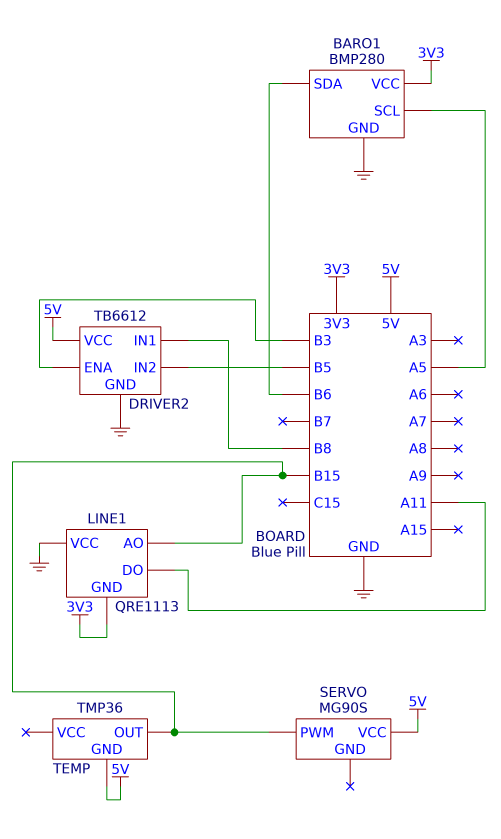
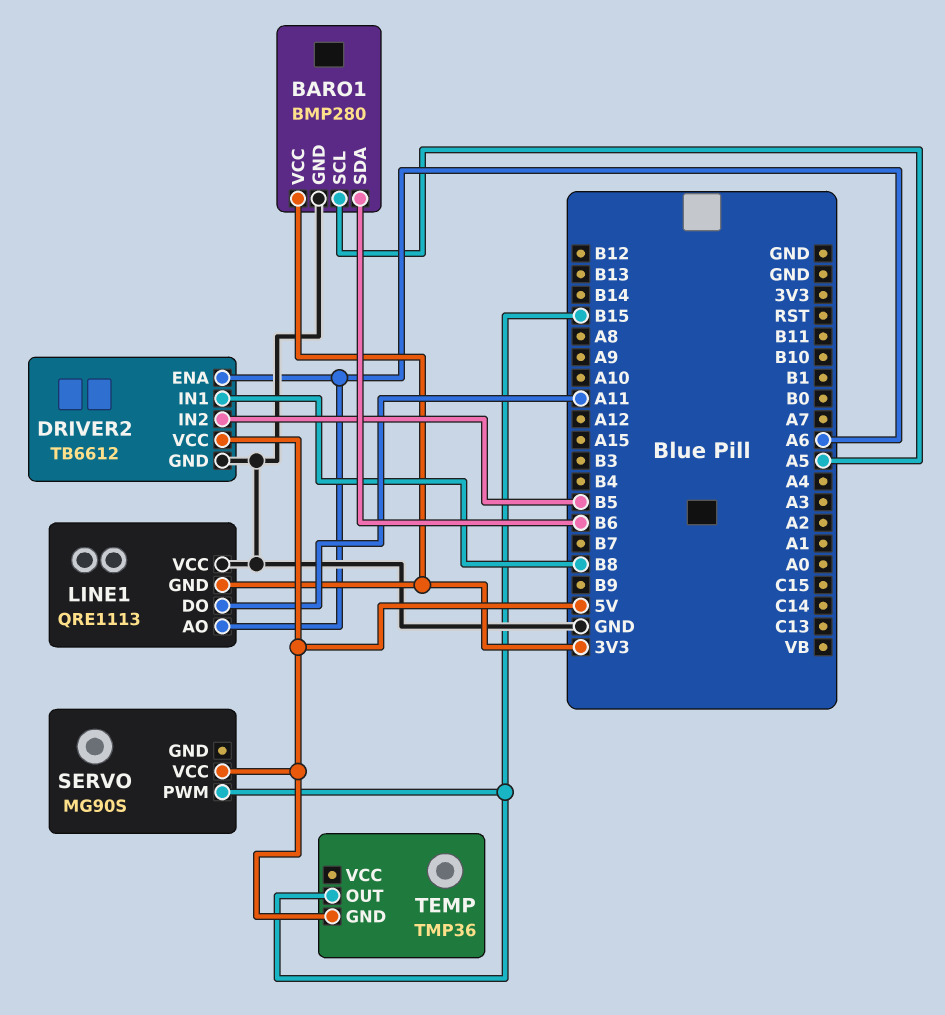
DRIVER2 pin ENA: B3 -> A6
LINE1 pin AO: B15 -> A6

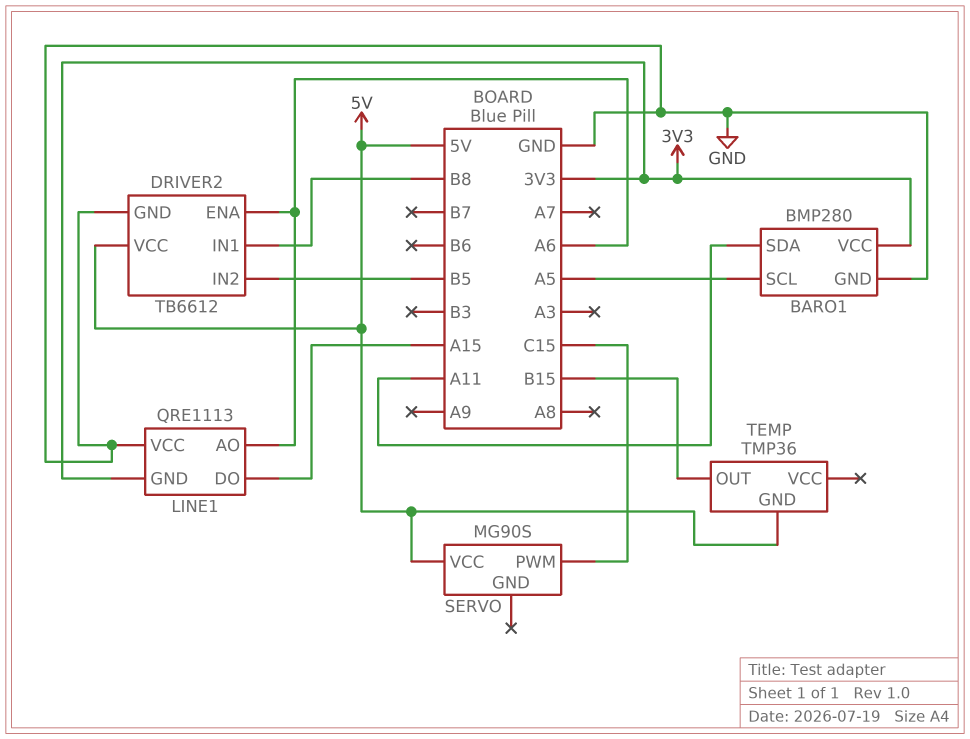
BARO1 pin SDA: B6 -> A11
LINE1 pin DO: A11 -> A15
SERVO pin PWM: B15 -> C15

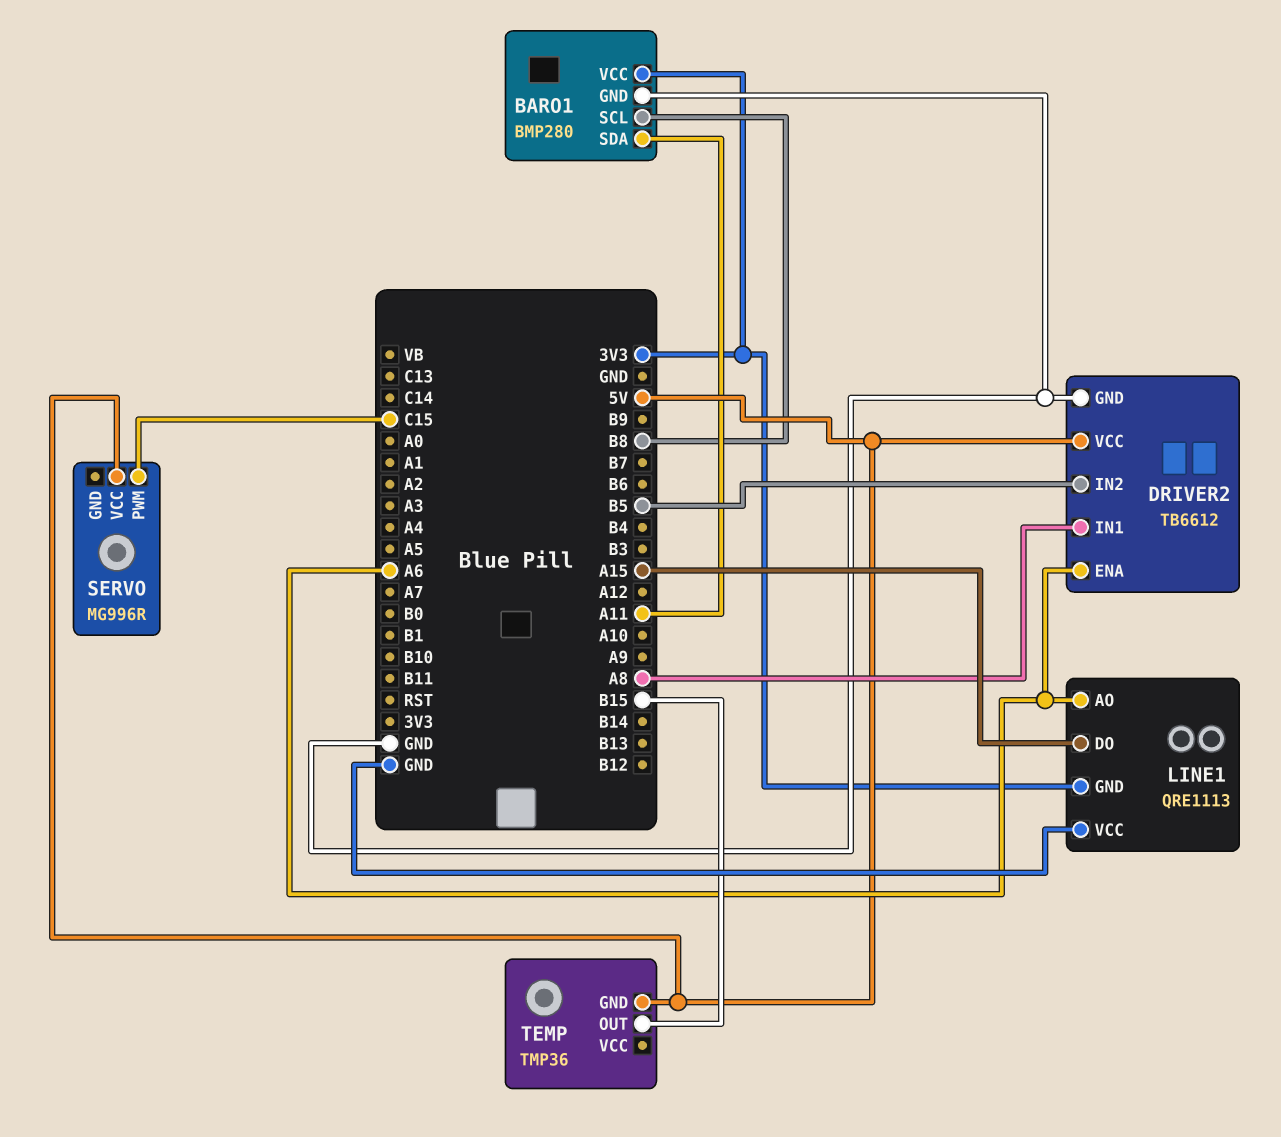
BARO1 pin SCL: A5 -> B8
DRIVER2 pin IN1: B8 -> A8
SERVO: MG90S -> MG996R

